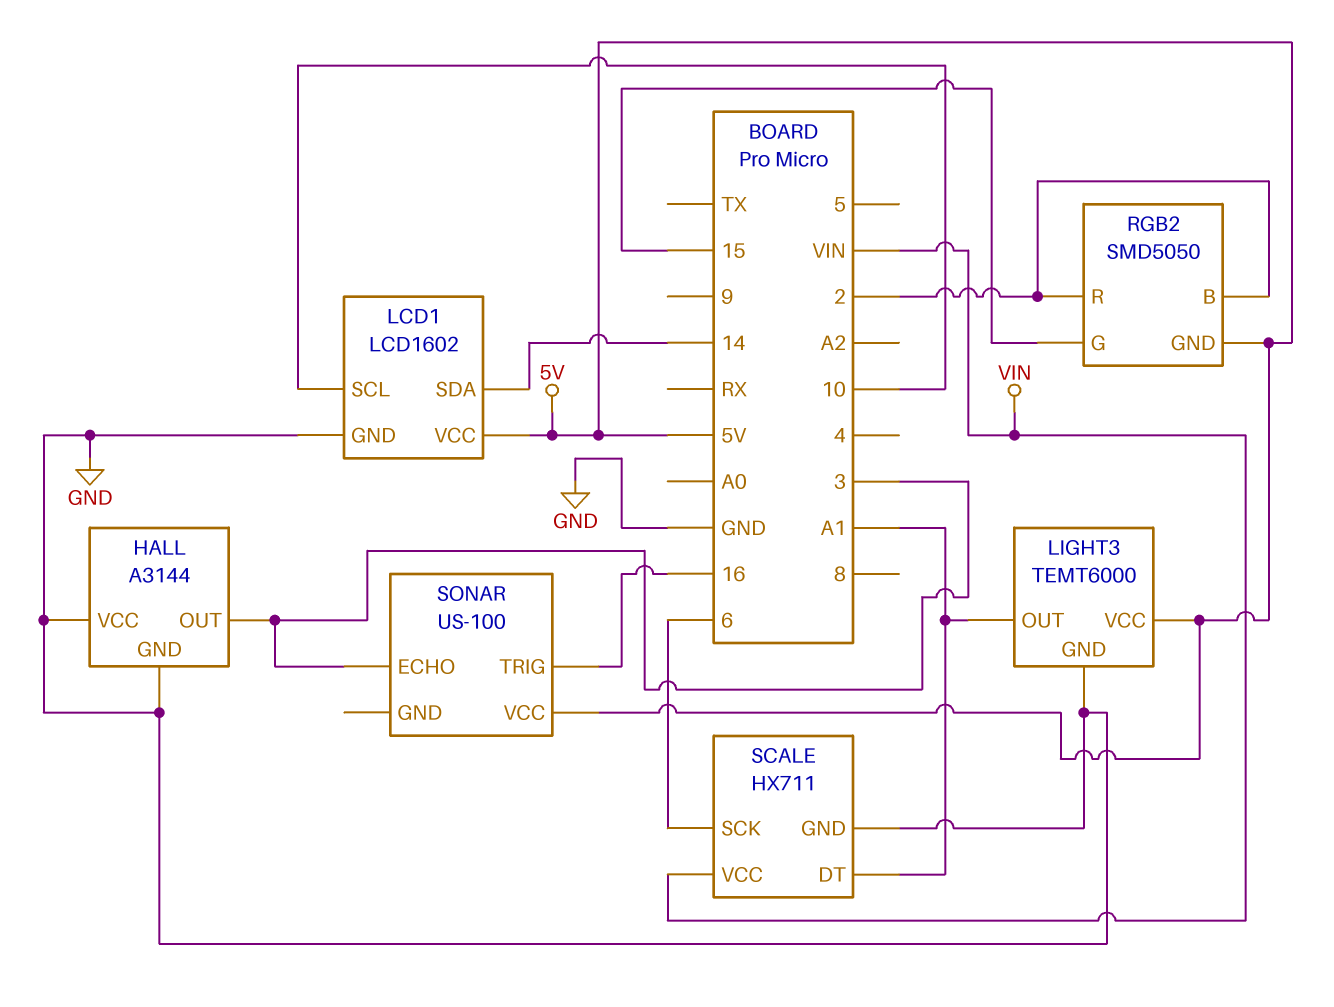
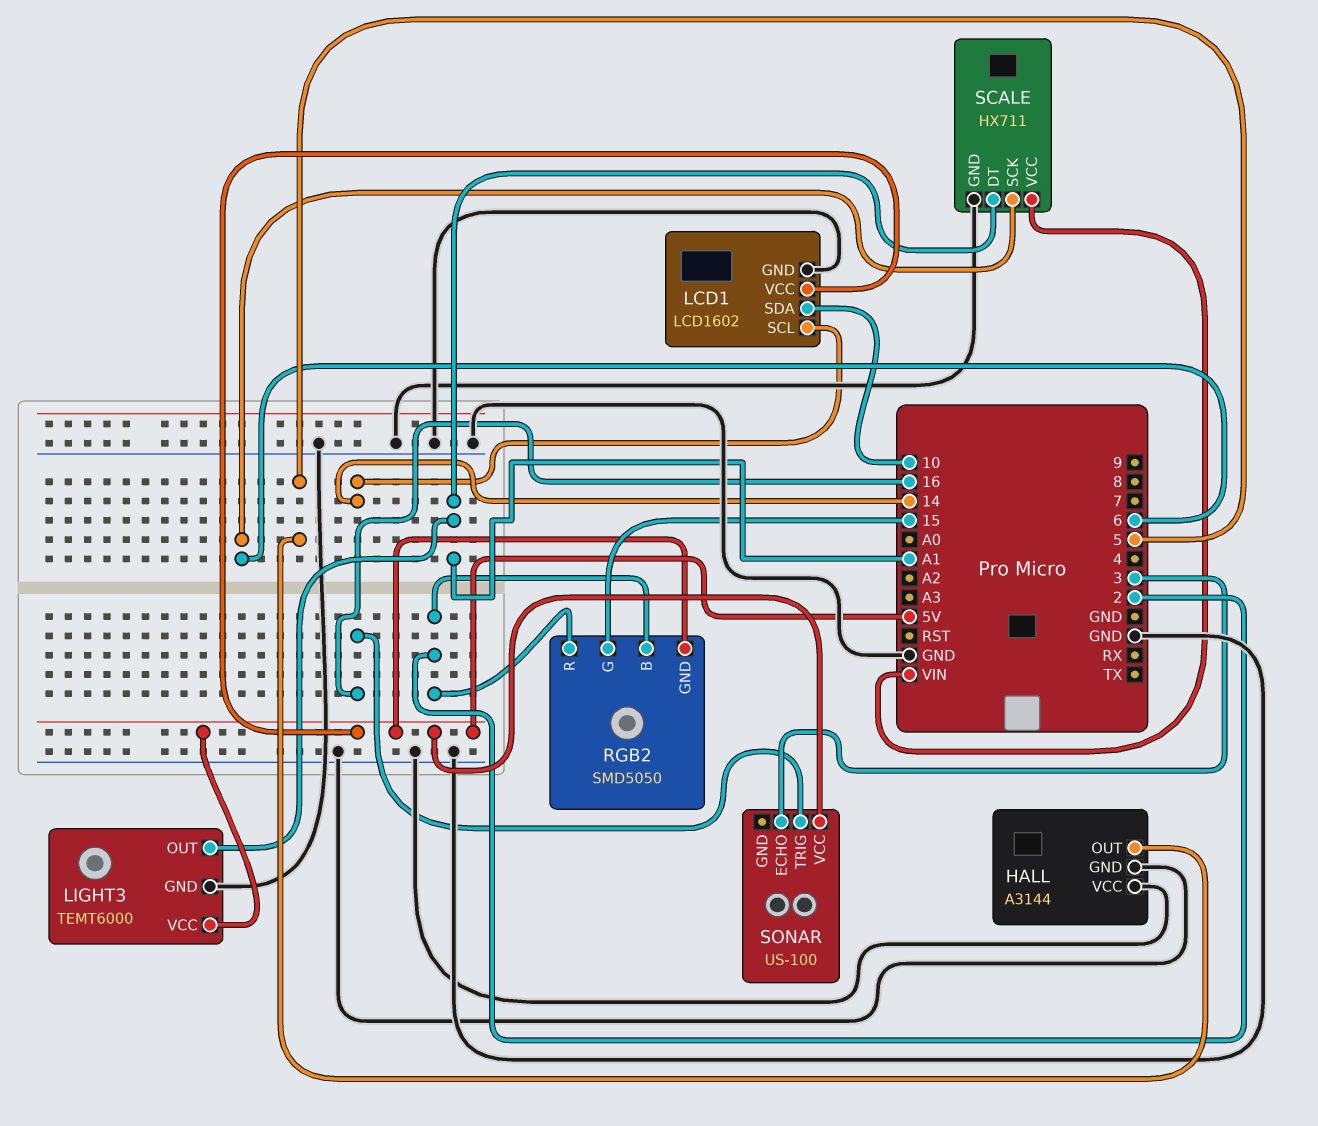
HALL pin OUT: 3 -> 5
LCD1 pin SCL: 10 -> 14
LCD1 pin SDA: 14 -> 10

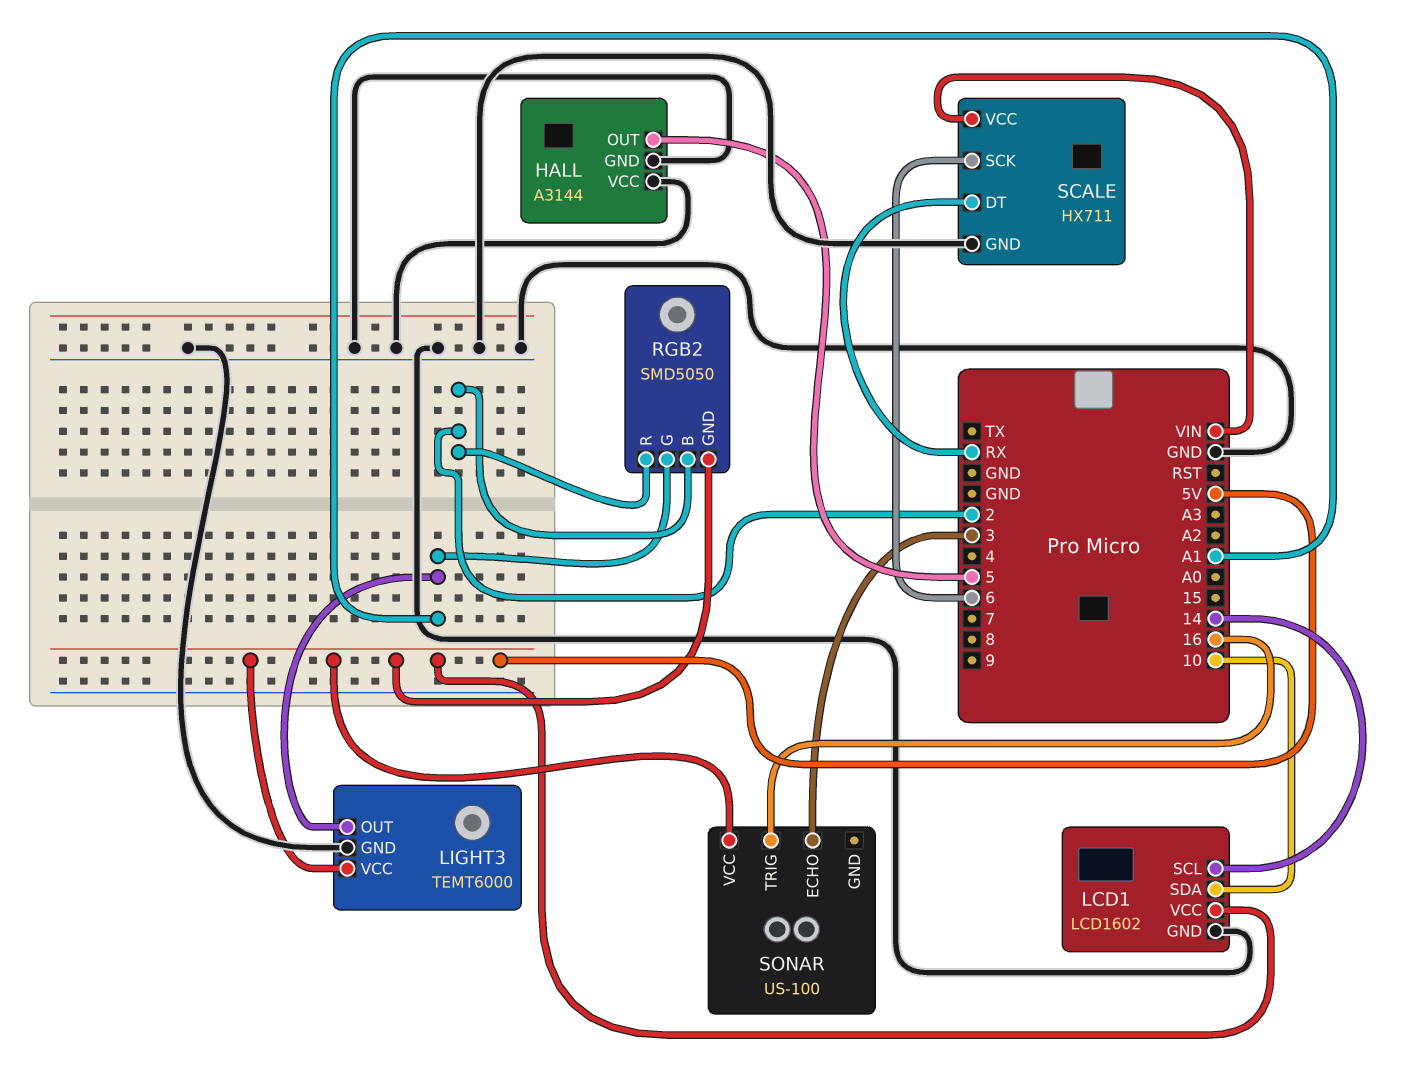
RGB2 pin G: 15 -> A1
SCALE pin DT: A1 -> RX

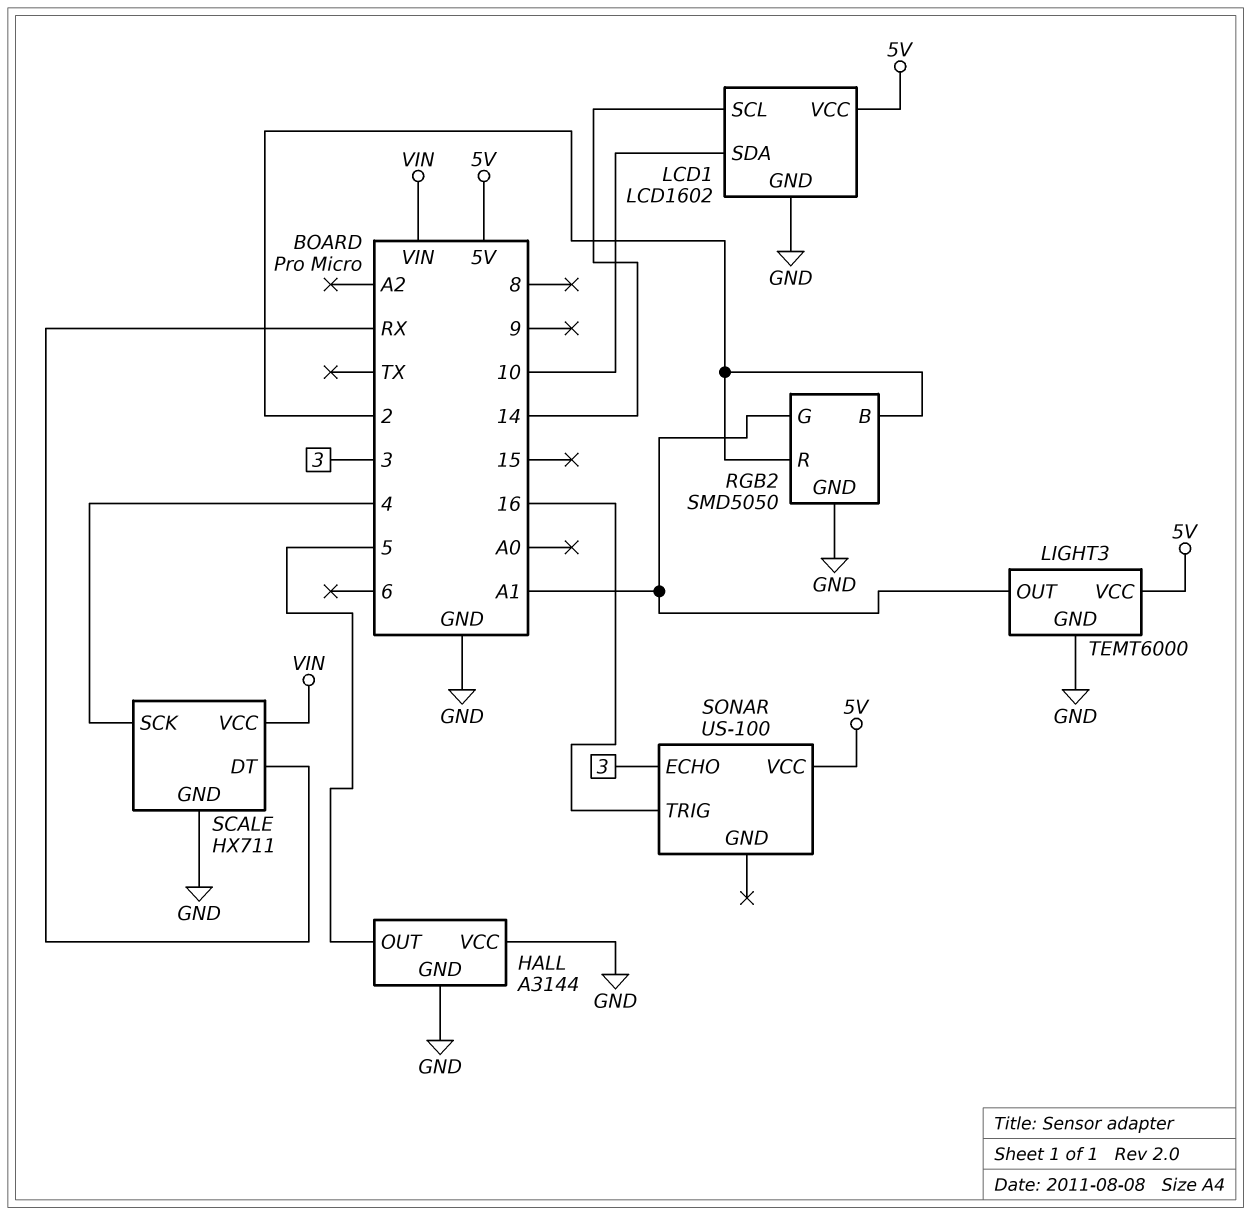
RGB2 pin GND: 5V -> GND
SCALE pin SCK: 6 -> 4

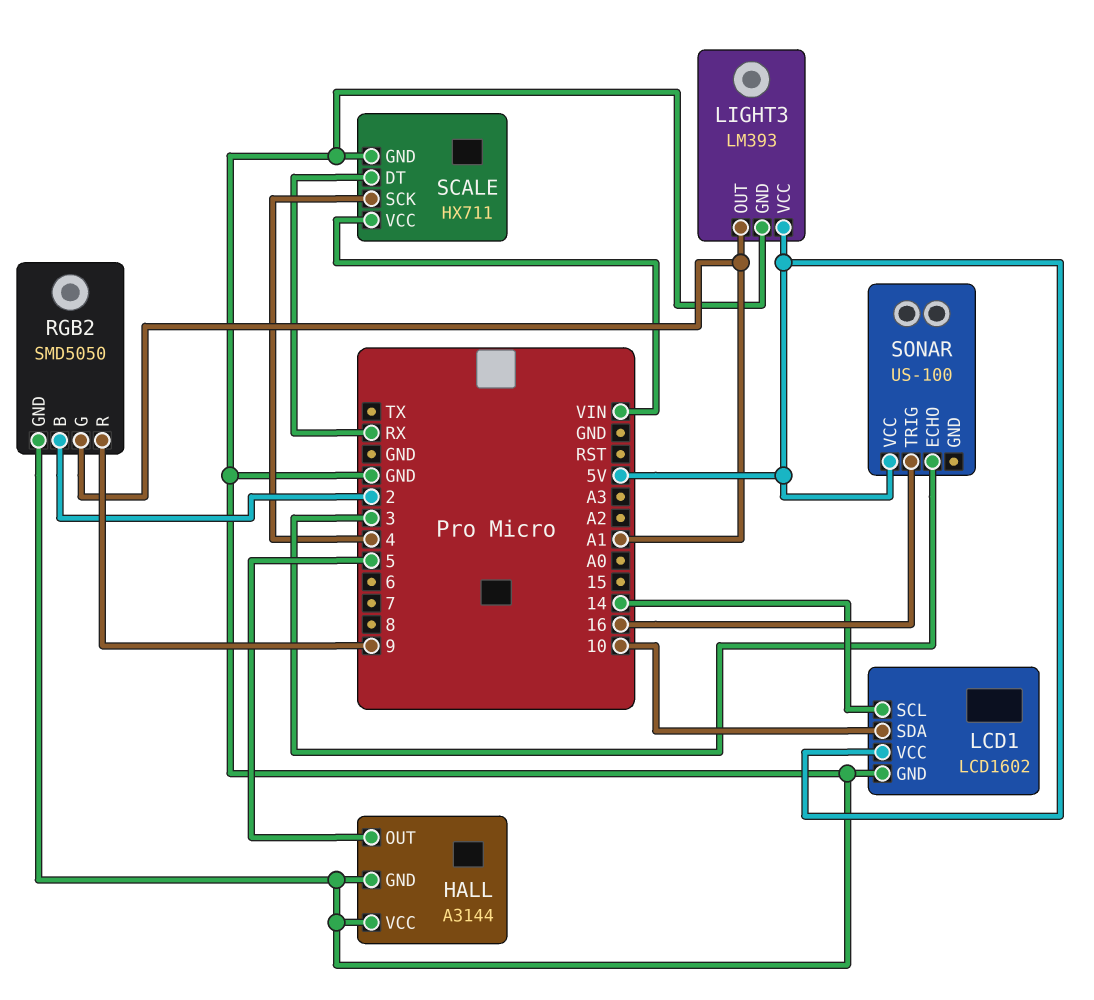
LIGHT3: TEMT6000 -> LM393
RGB2 pin R: 2 -> 9

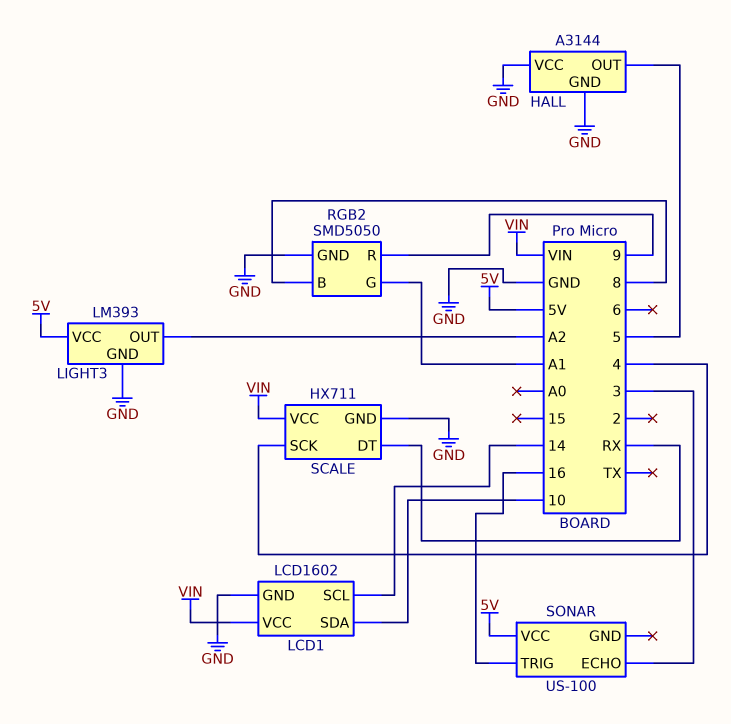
LCD1 pin VCC: 5V -> VIN
LIGHT3 pin OUT: A1 -> A2
RGB2 pin B: 2 -> 8

